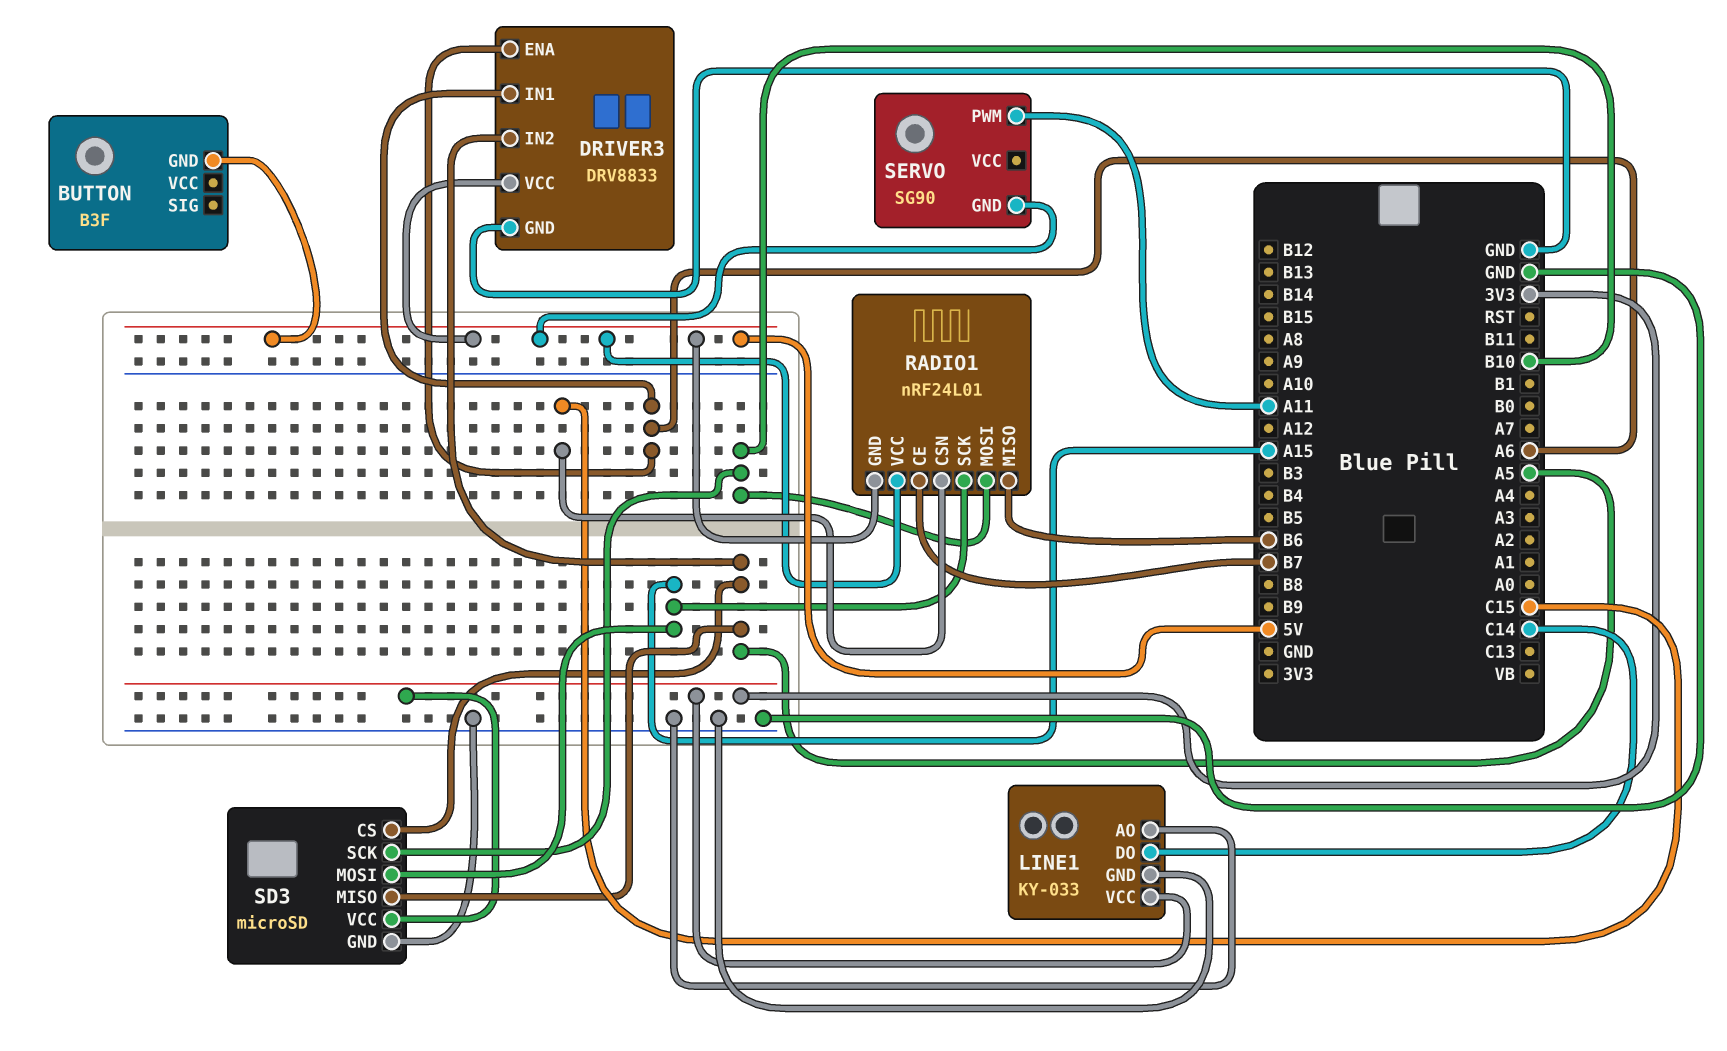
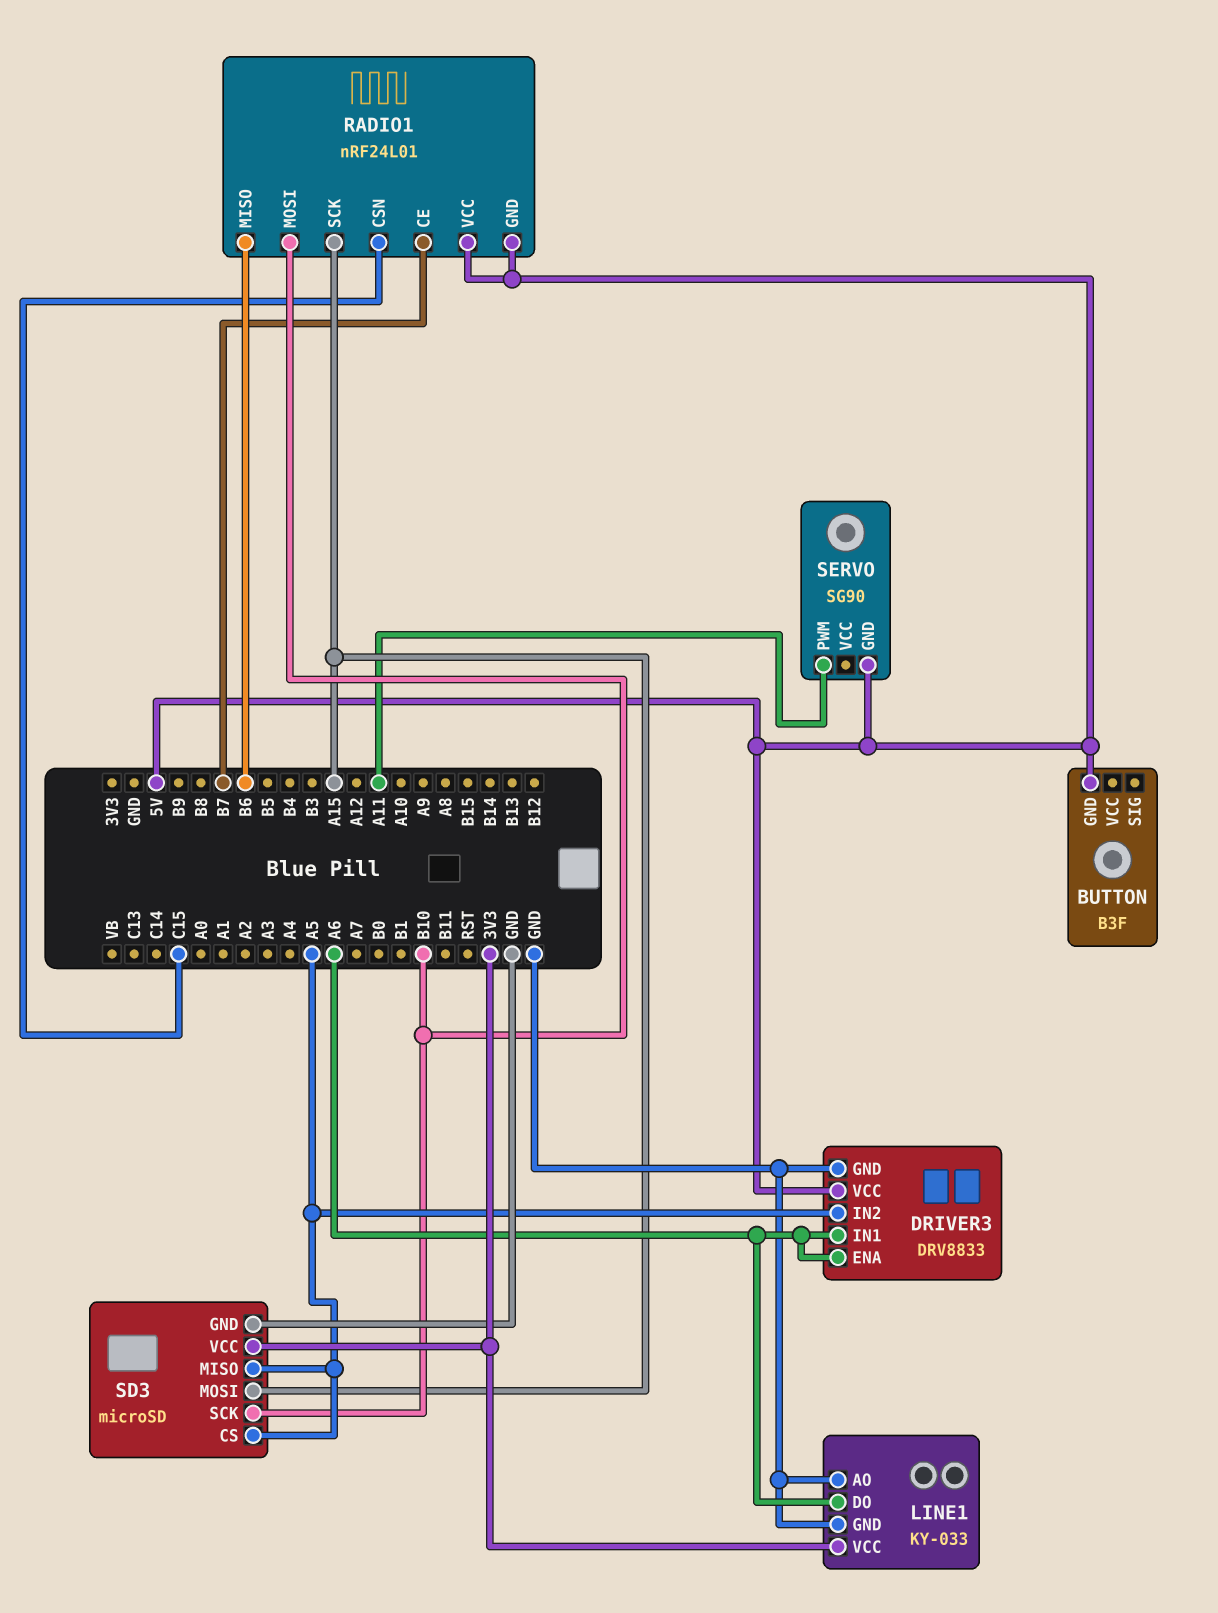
LINE1 pin DO: C14 -> A6

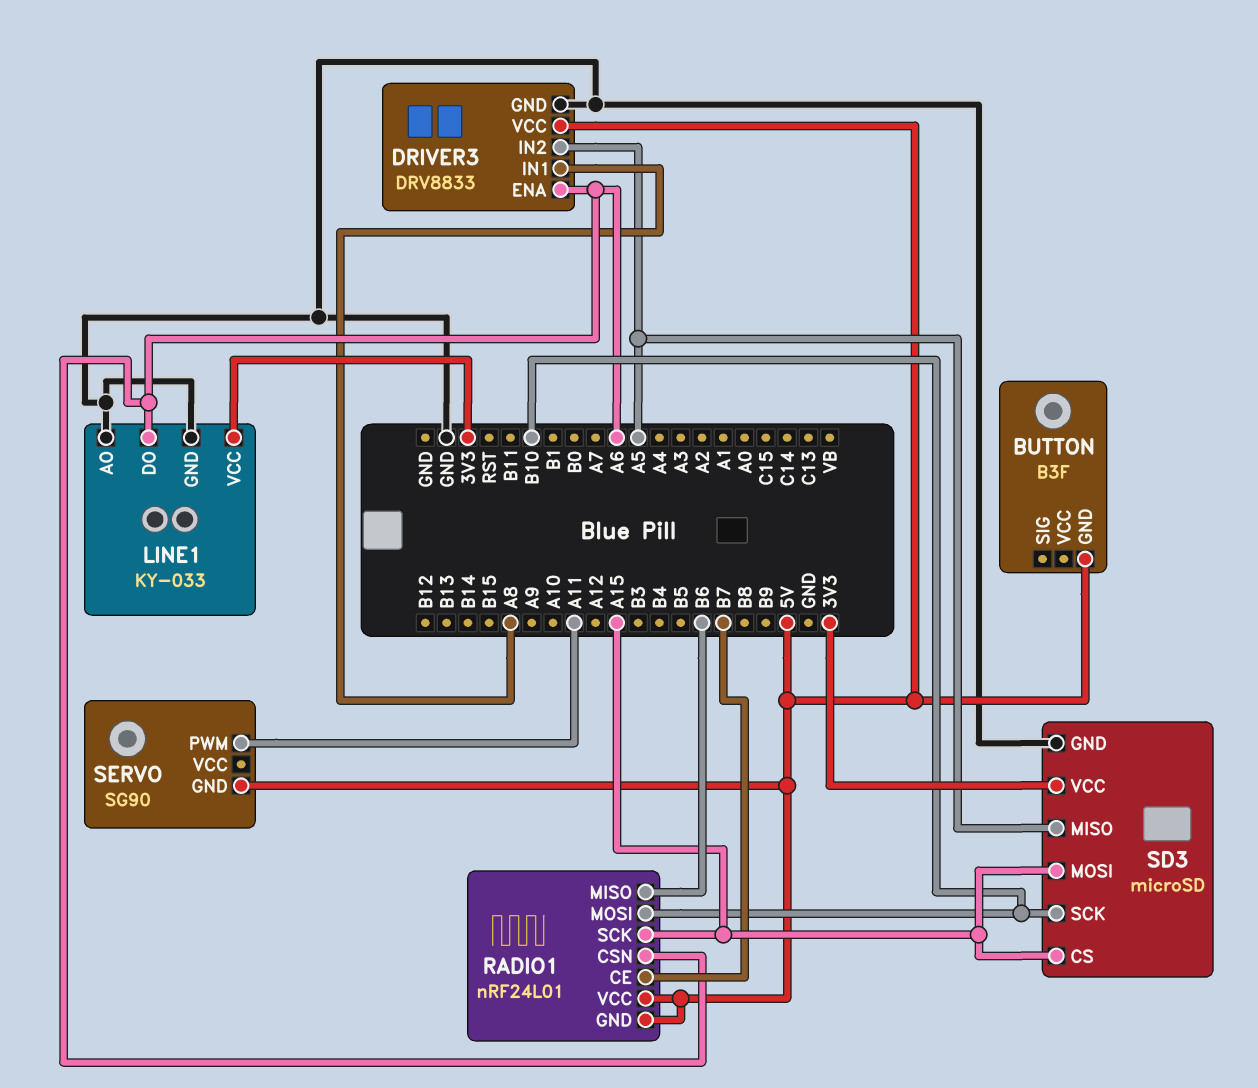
DRIVER3 pin IN1: A6 -> A8
RADIO1 pin CSN: C15 -> A6
SD3 pin CS: A5 -> A15

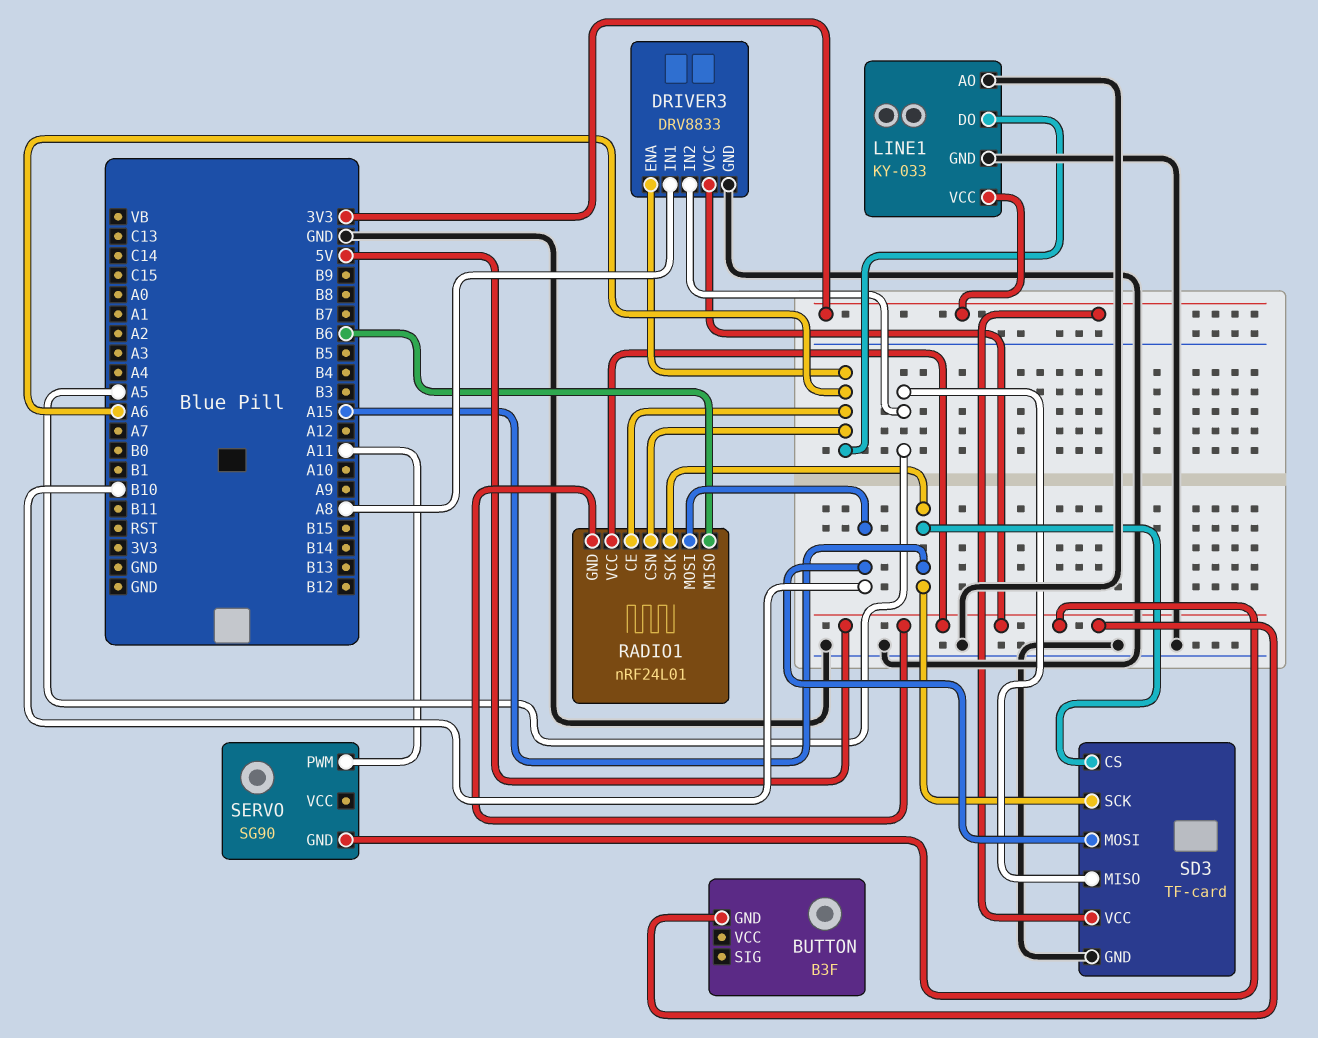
RADIO1 pin CE: B7 -> A6
SD3: microSD -> TF-card
SD3 pin MOSI: A15 -> B10
SD3 pin SCK: B10 -> A15

